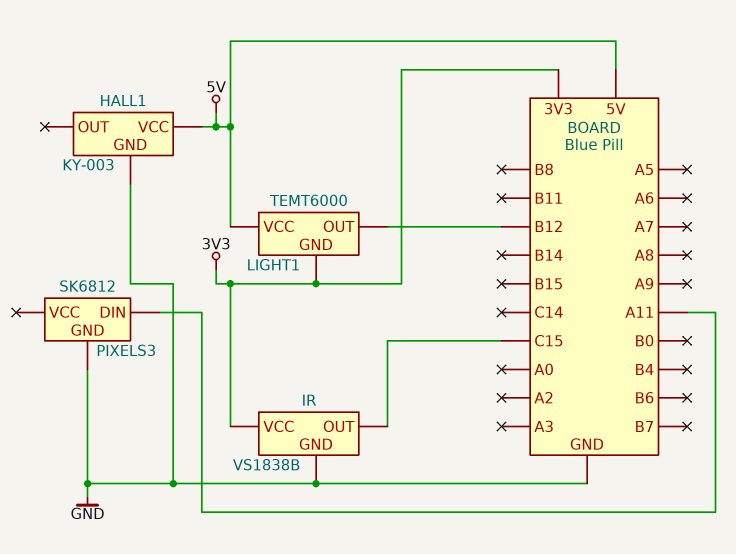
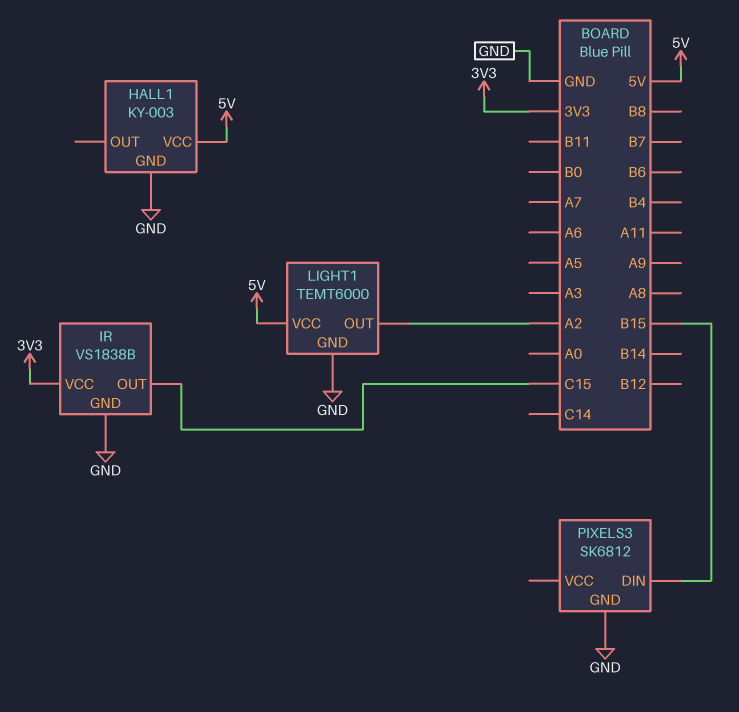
LIGHT1 pin GND: 3V3 -> GND
LIGHT1 pin OUT: B12 -> A2
PIXELS3 pin DIN: A11 -> B15

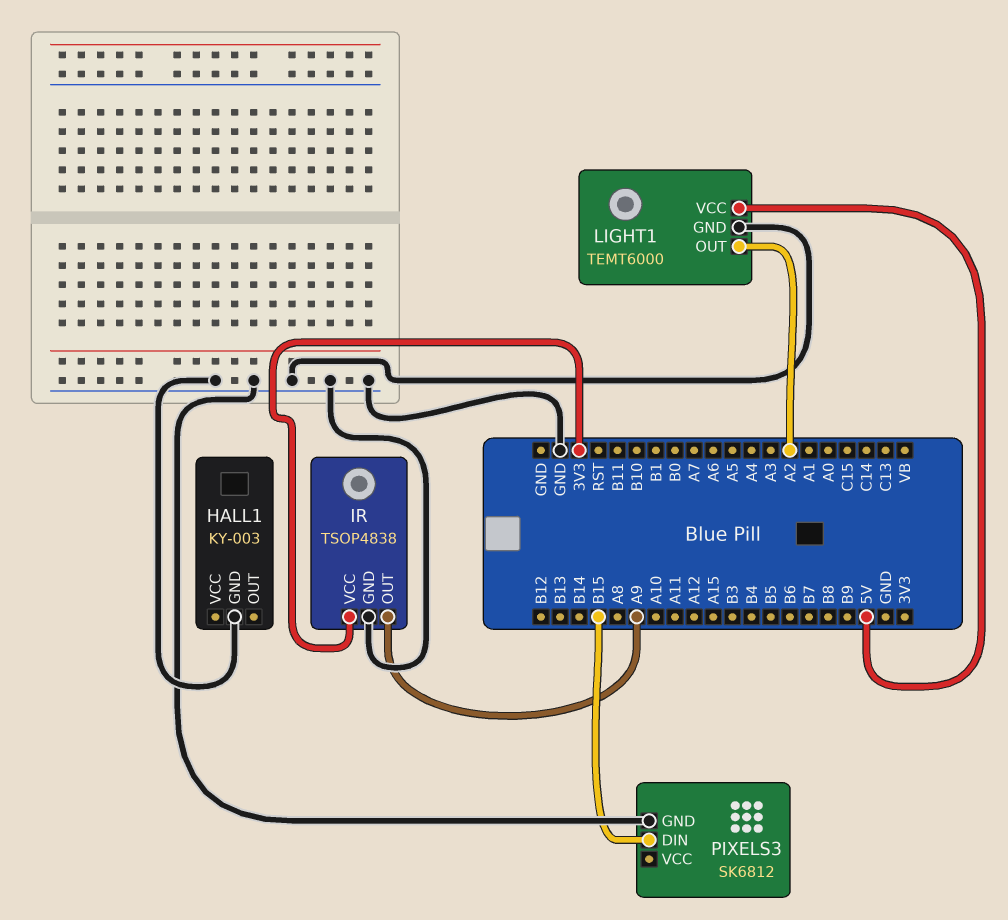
HALL1 pin VCC: 5V -> none
IR: VS1838B -> TSOP4838
IR pin OUT: C15 -> A9

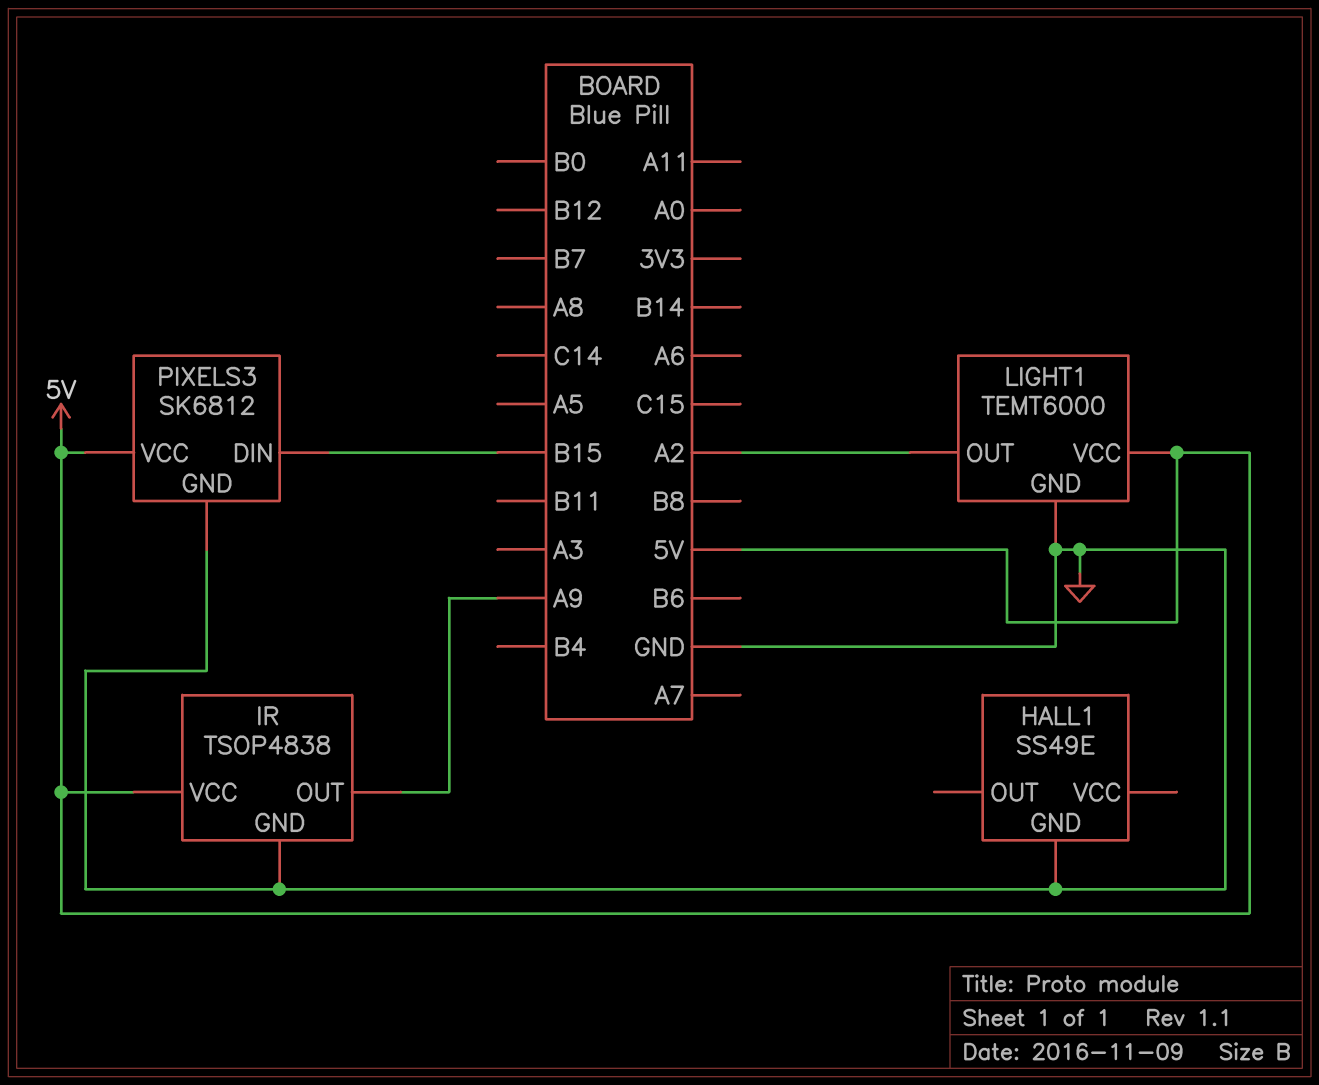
HALL1: KY-003 -> SS49E
IR pin VCC: 3V3 -> 5V
PIXELS3 pin VCC: none -> 5V

